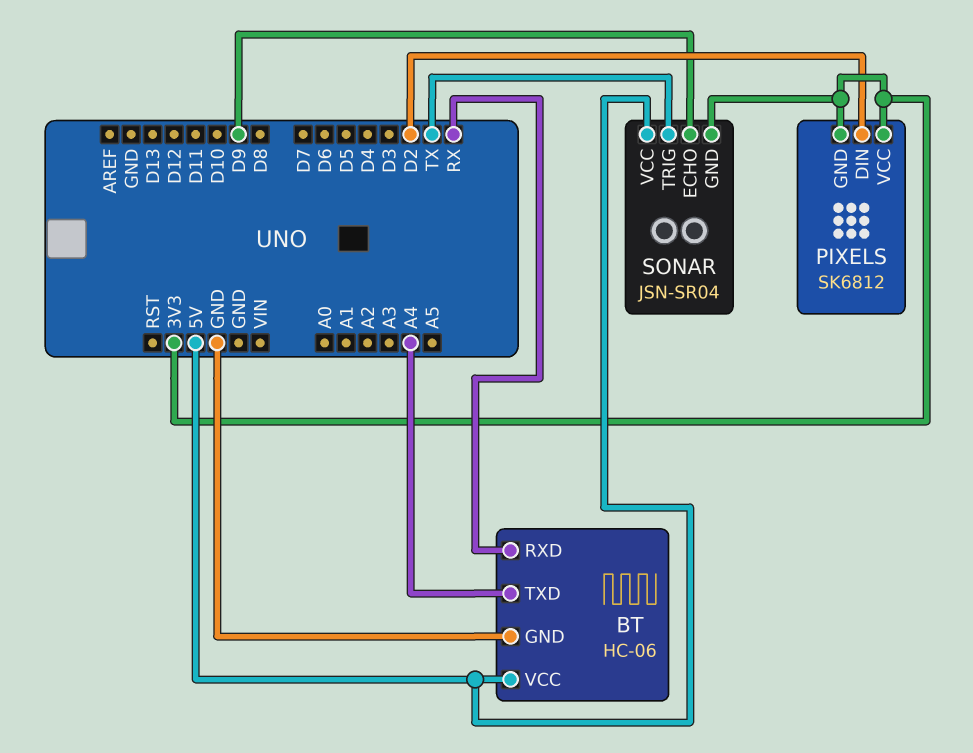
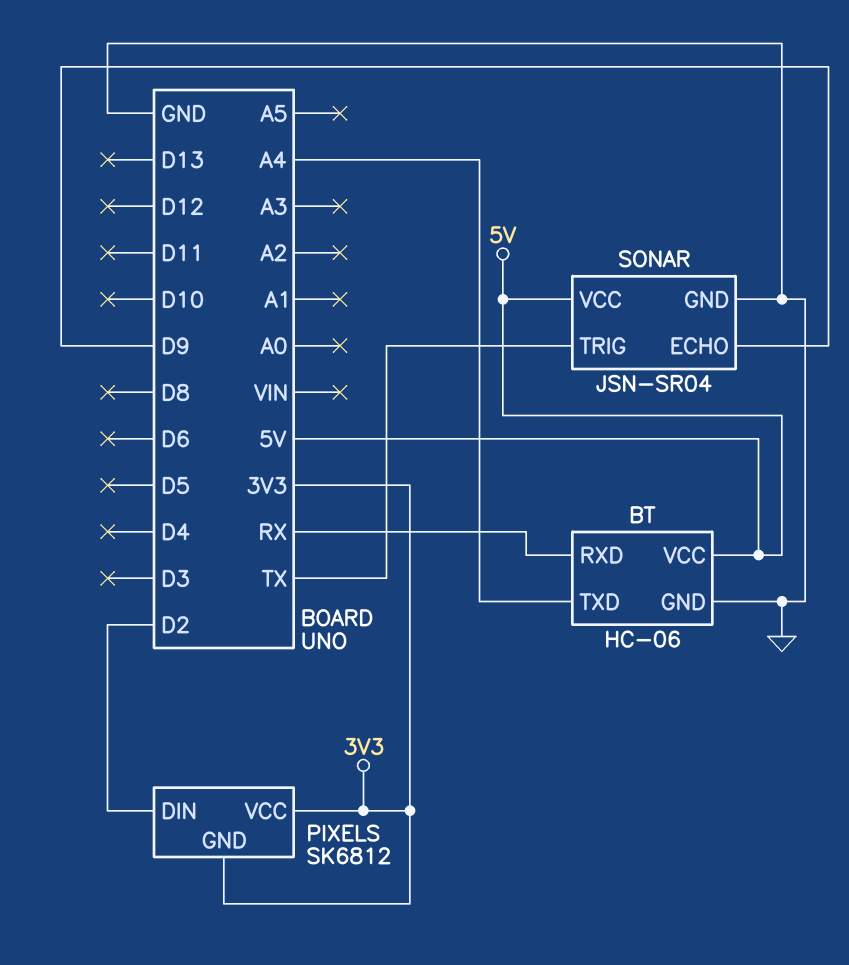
SONAR pin GND: 3V3 -> GND

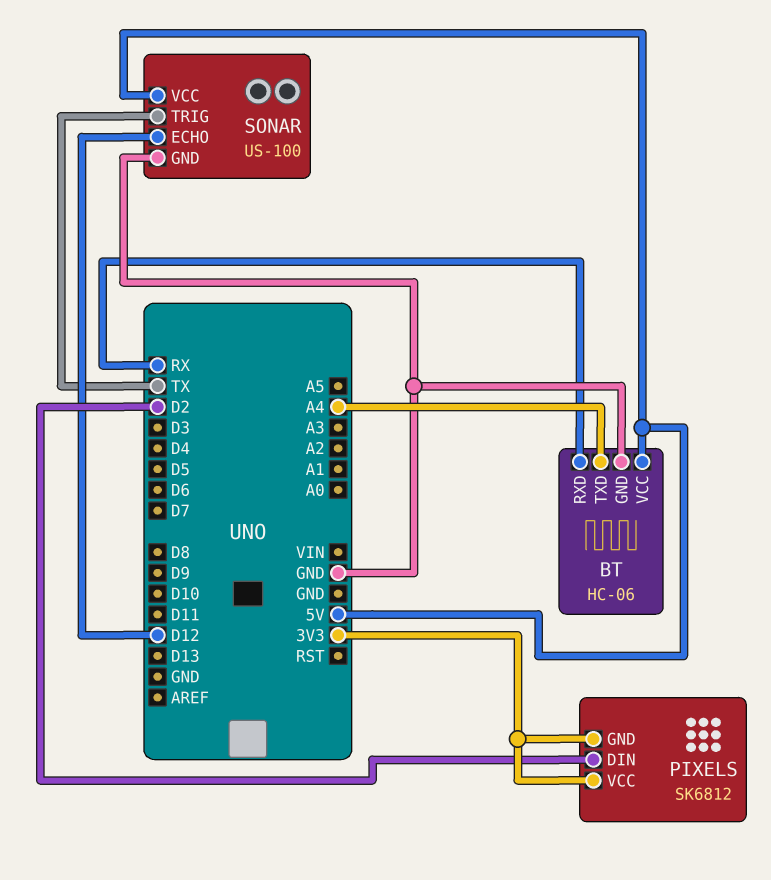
SONAR: JSN-SR04 -> US-100
SONAR pin ECHO: D9 -> D12

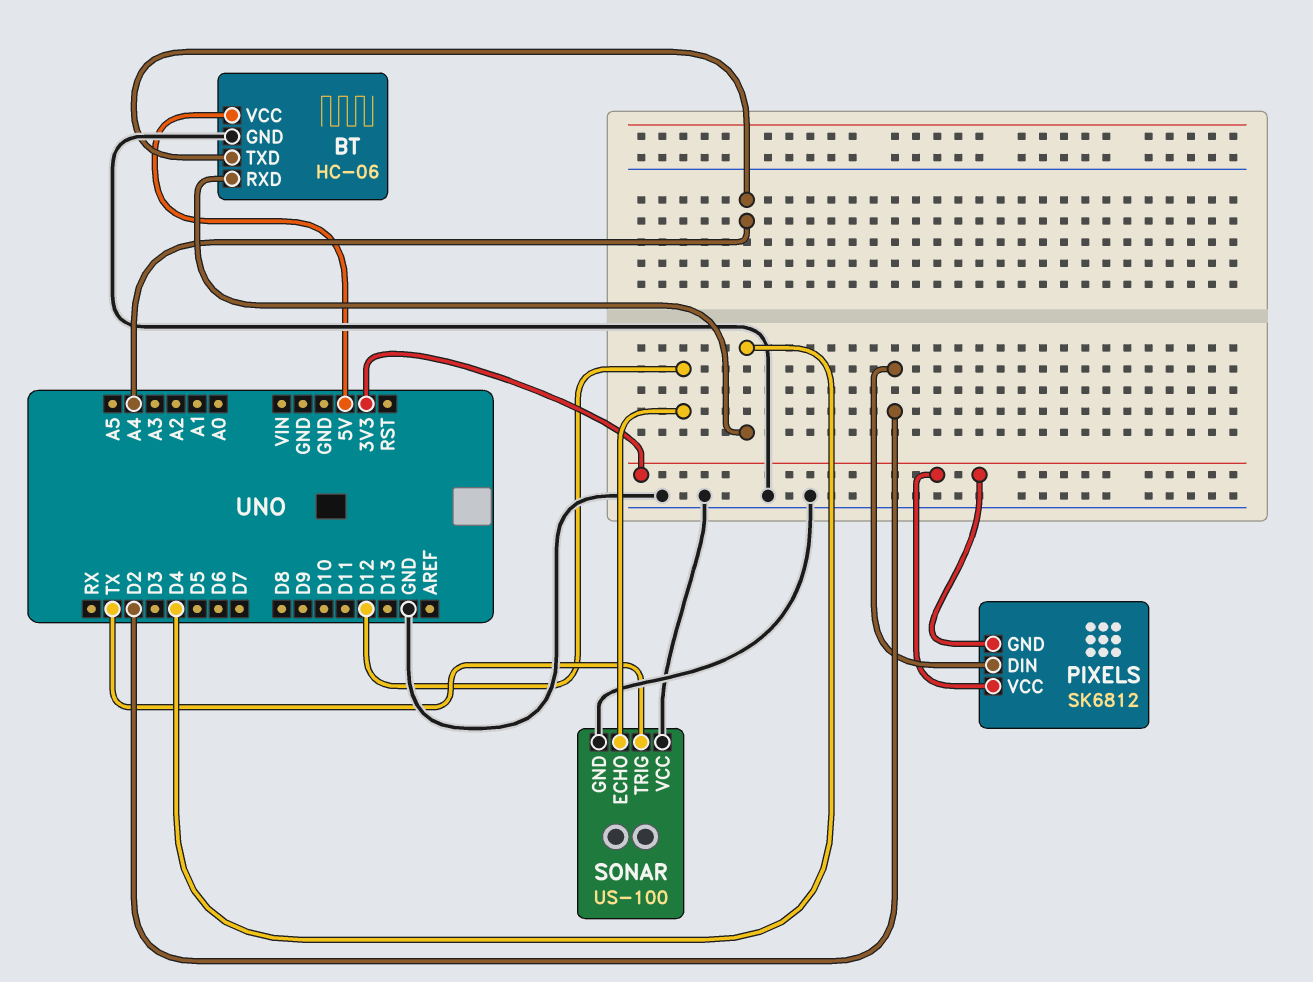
BT pin RXD: RX -> D4
SONAR pin VCC: 5V -> GND

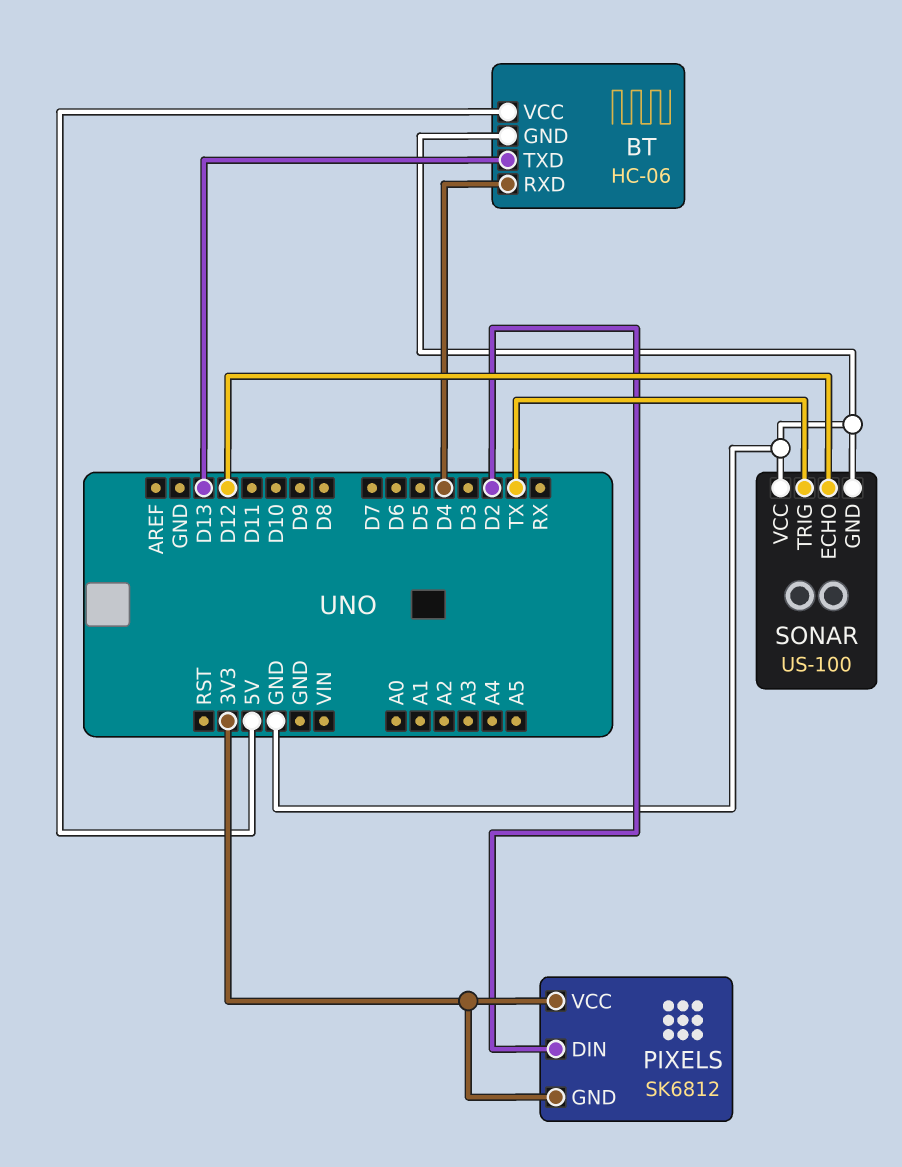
BT pin TXD: A4 -> D13

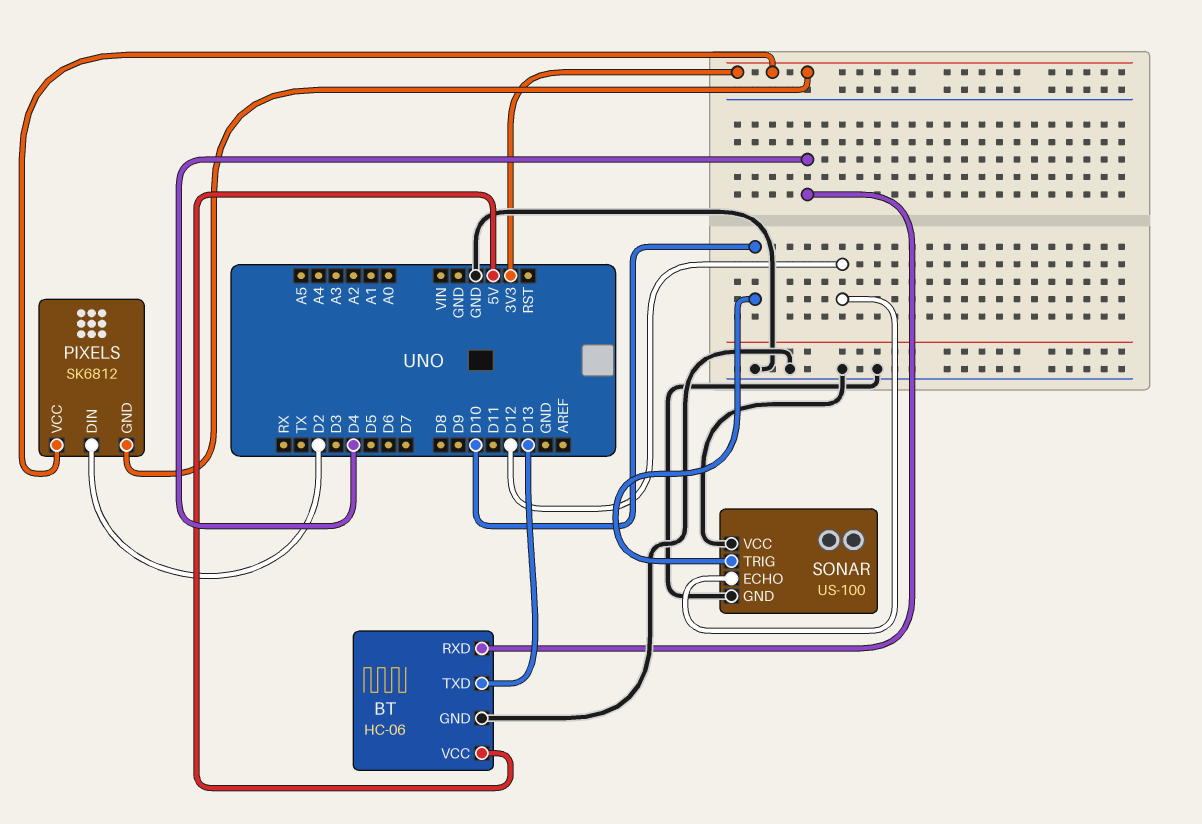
SONAR pin TRIG: TX -> D10

